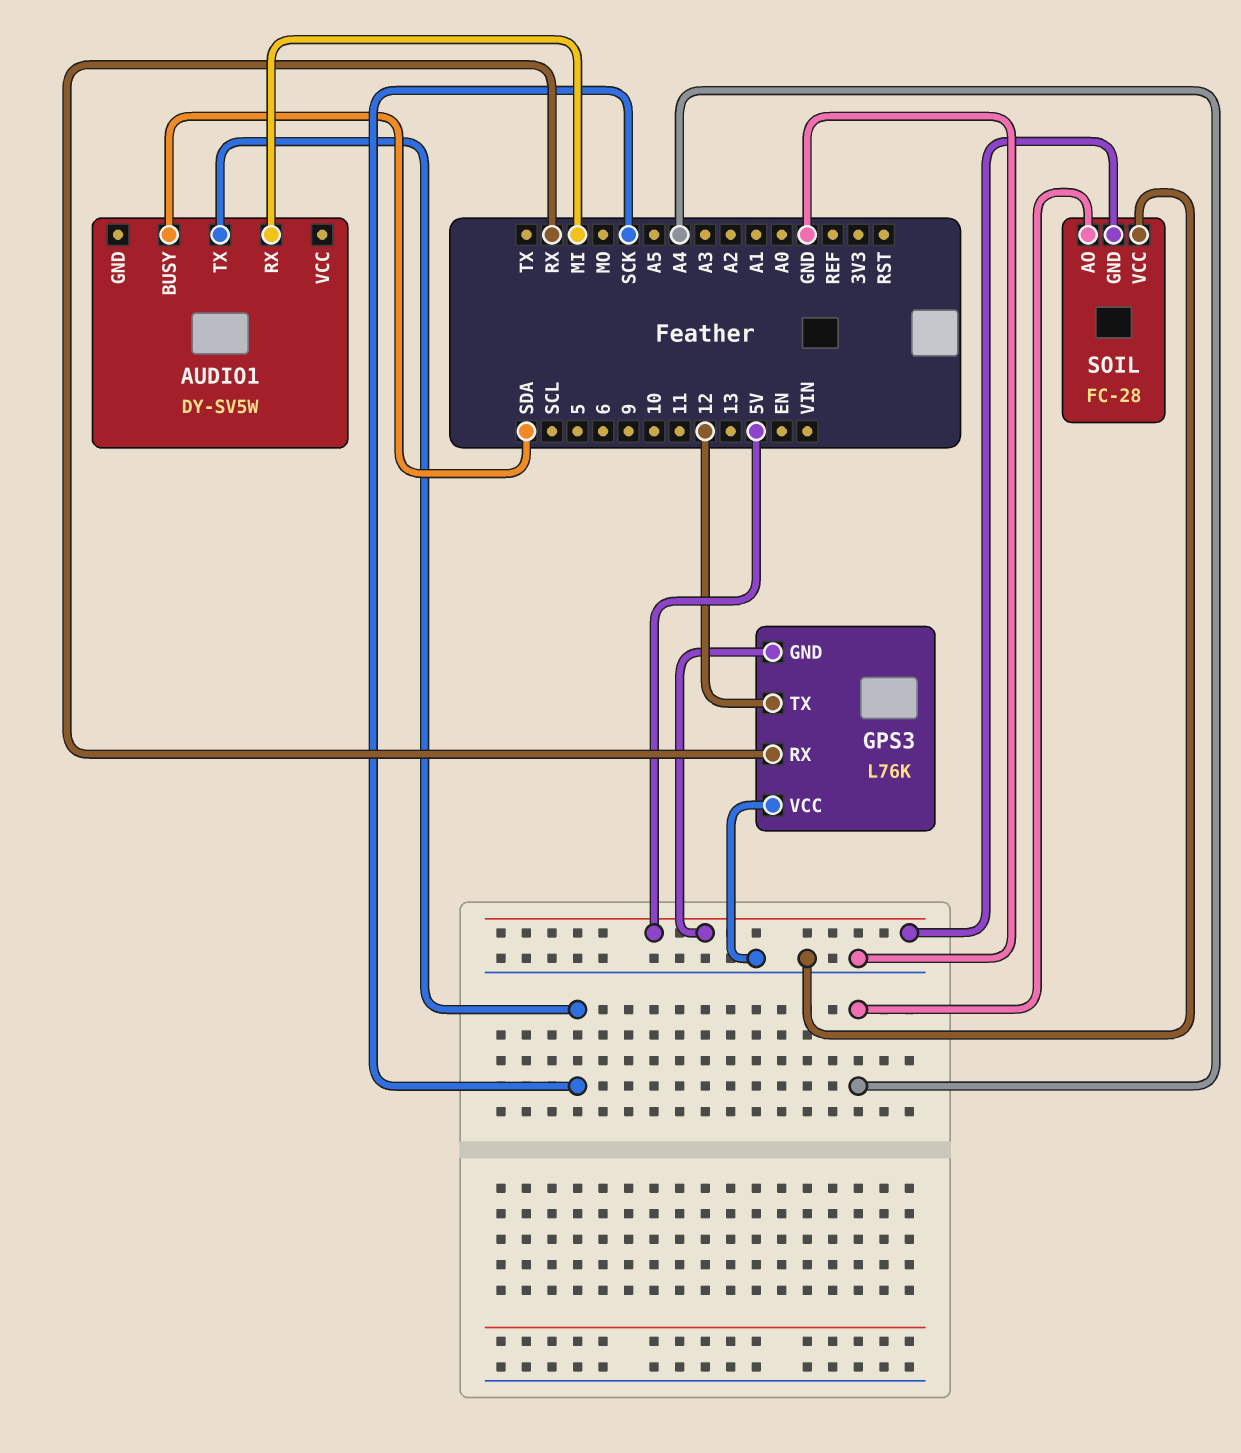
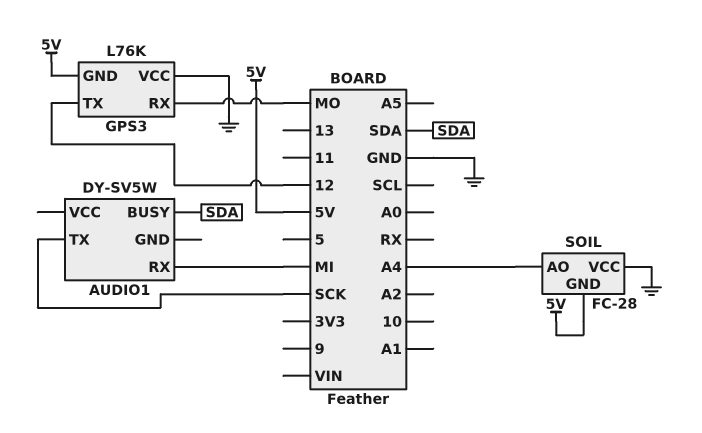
GPS3 pin RX: RX -> MO

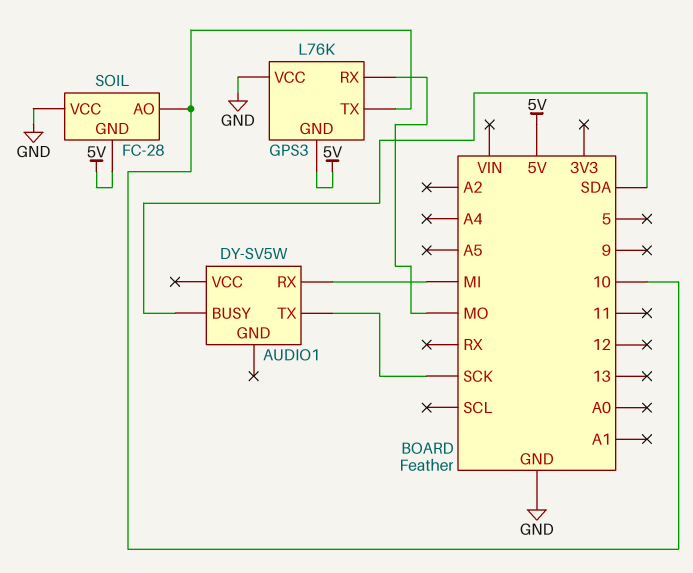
GPS3 pin TX: 12 -> 10
SOIL pin AO: A4 -> 10

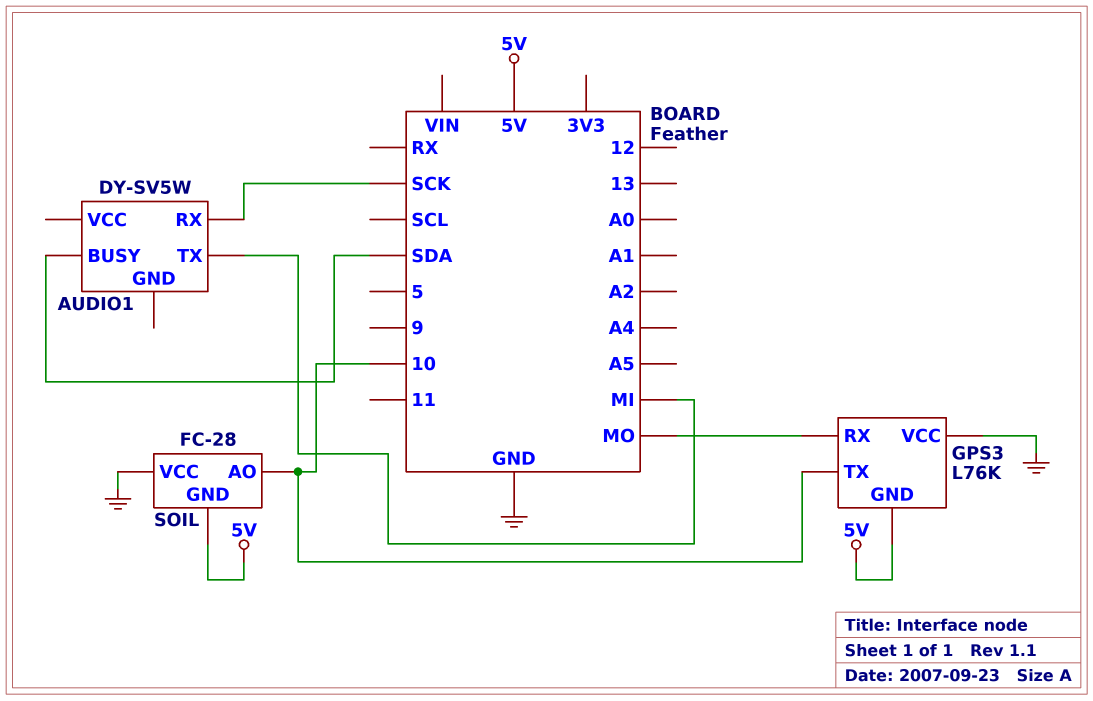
AUDIO1 pin RX: MI -> SCK
AUDIO1 pin TX: SCK -> MI

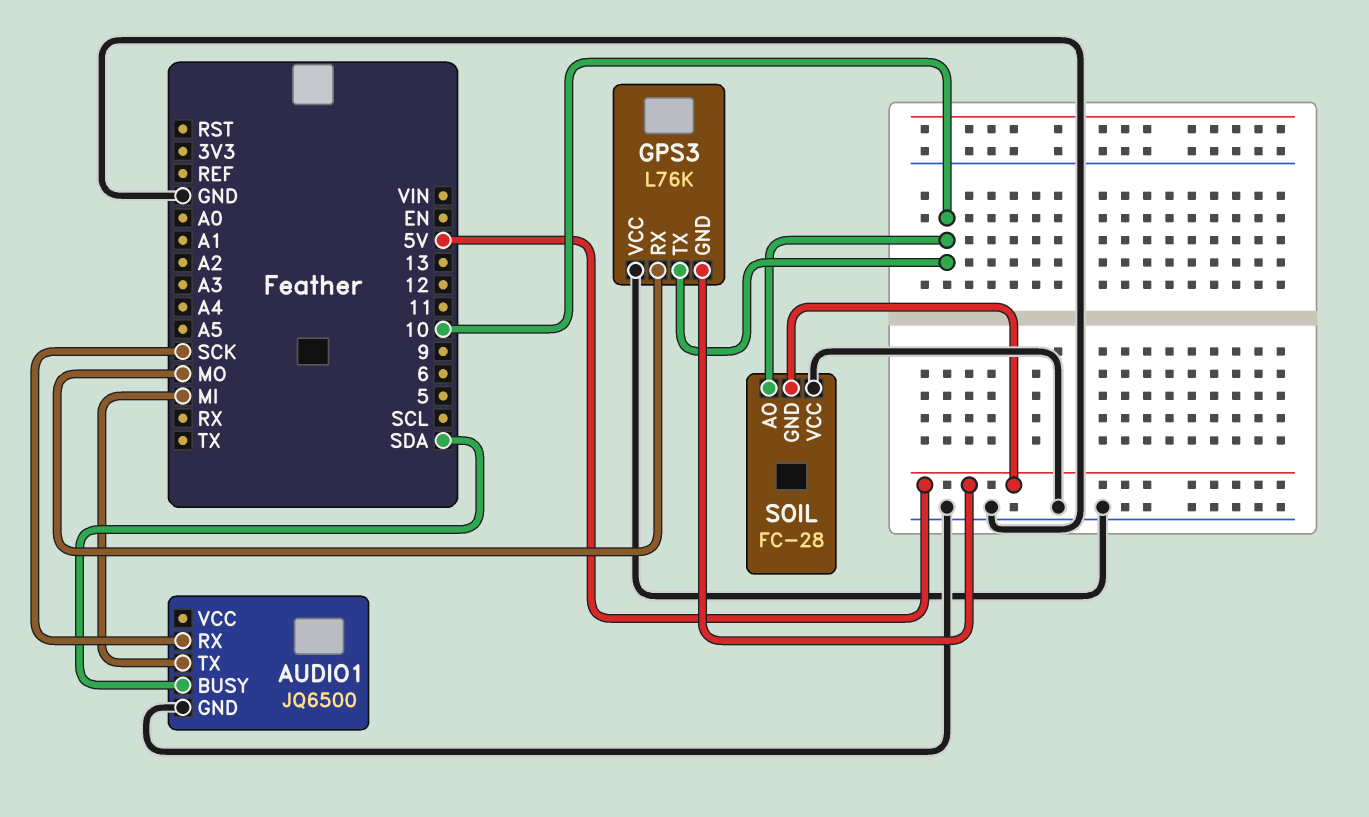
AUDIO1: DY-SV5W -> JQ6500
AUDIO1 pin GND: none -> GND

